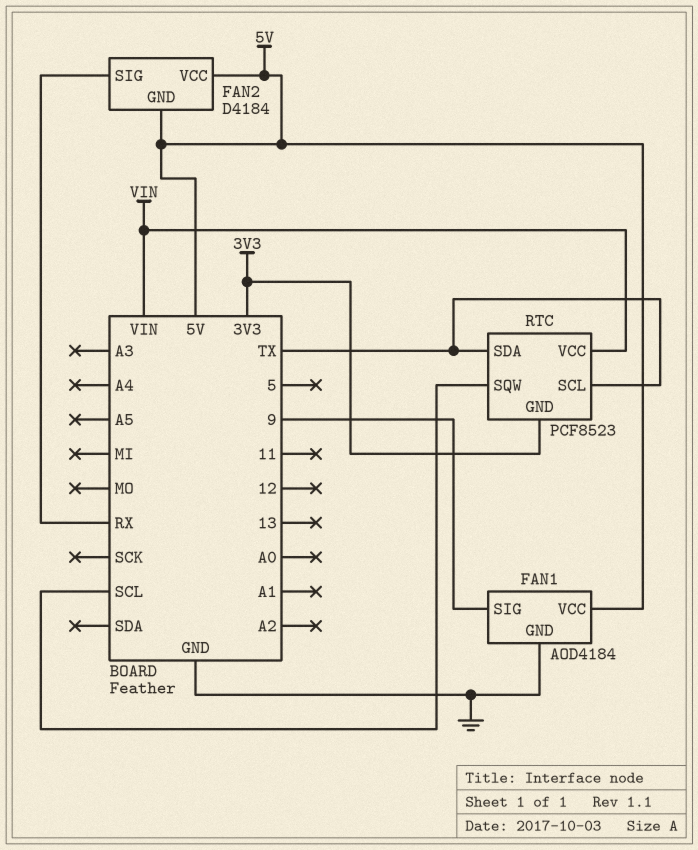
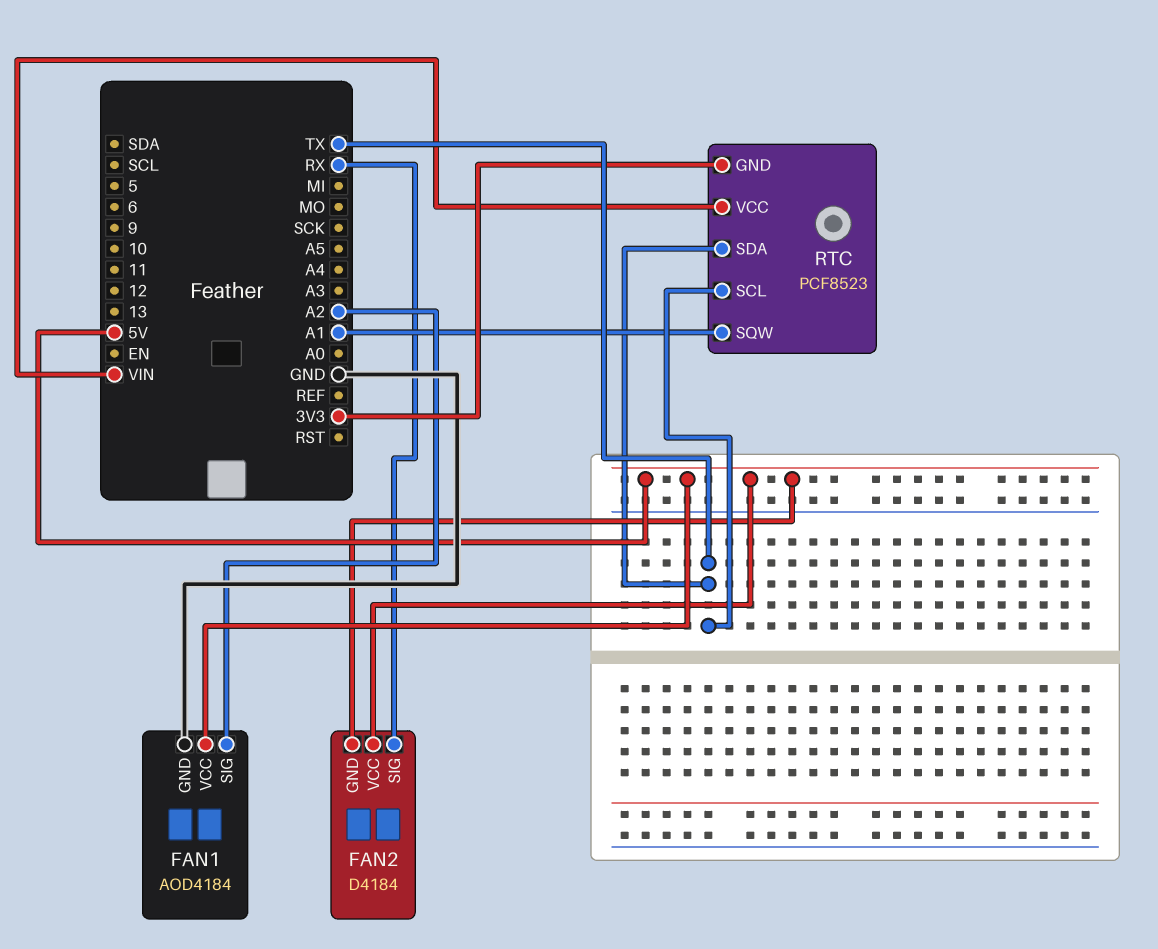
FAN1 pin SIG: 9 -> A2
RTC pin SQW: SCL -> A1

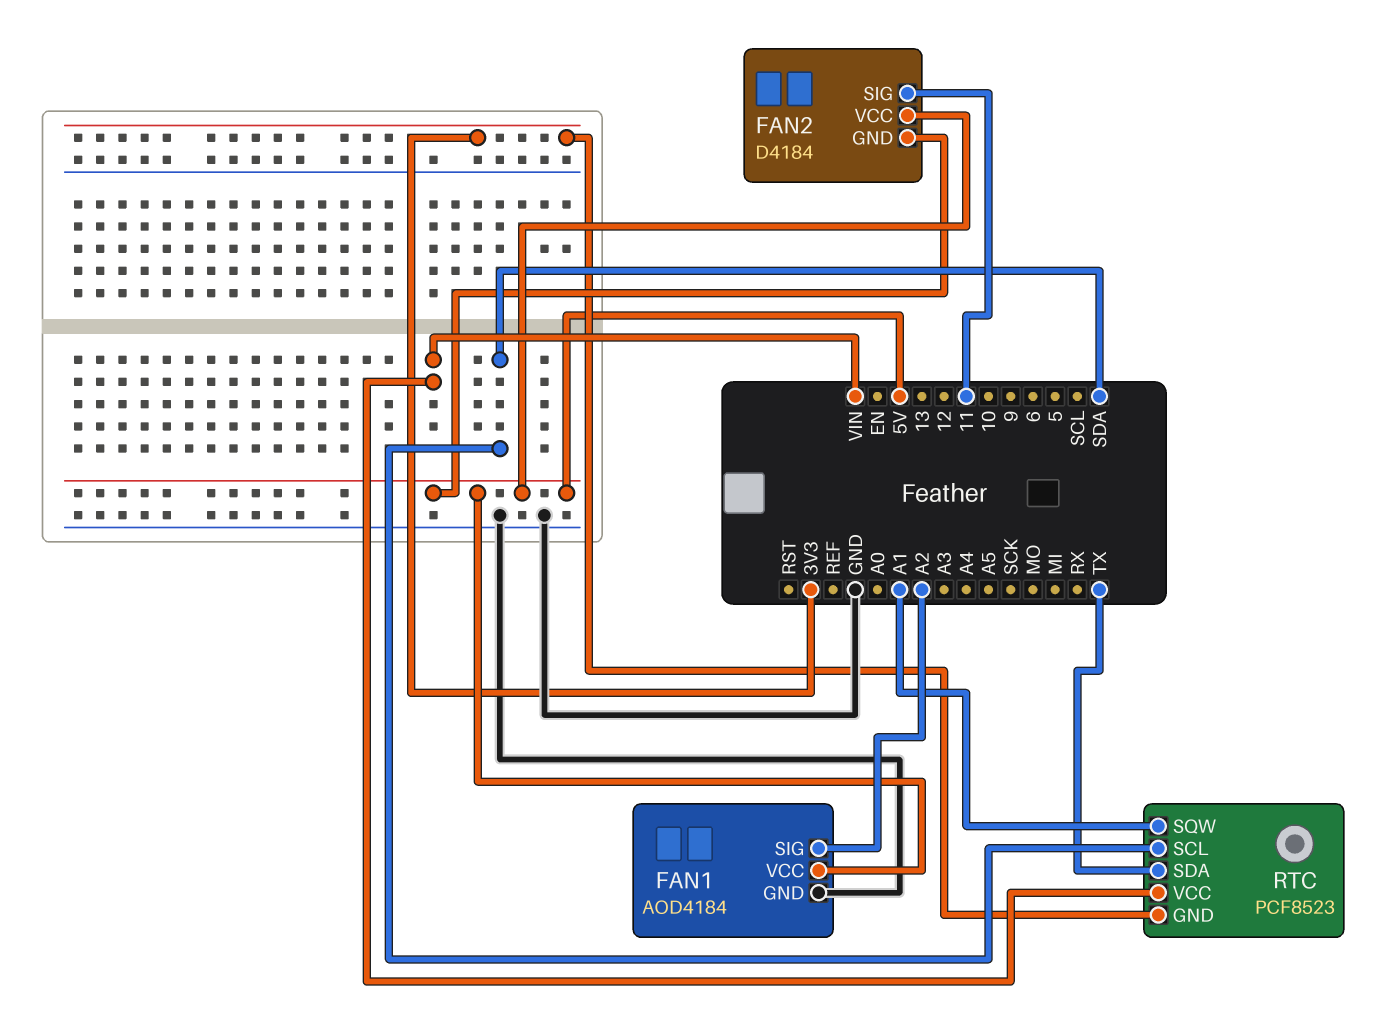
FAN2 pin SIG: RX -> 11
RTC pin SCL: TX -> SDA

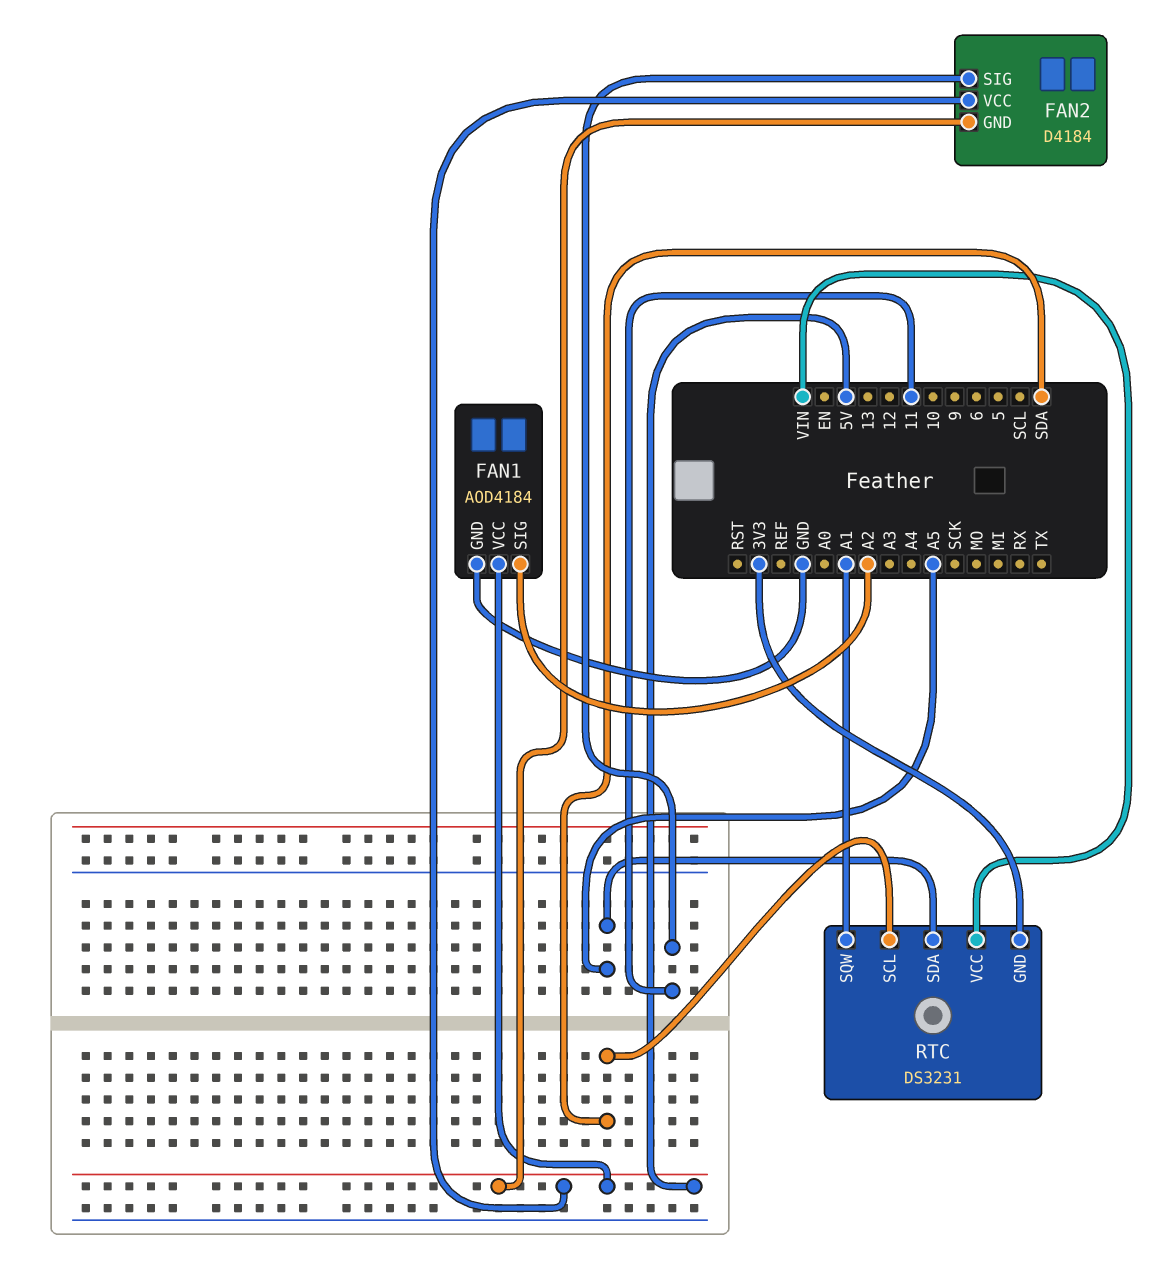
RTC: PCF8523 -> DS3231
RTC pin SDA: TX -> A5

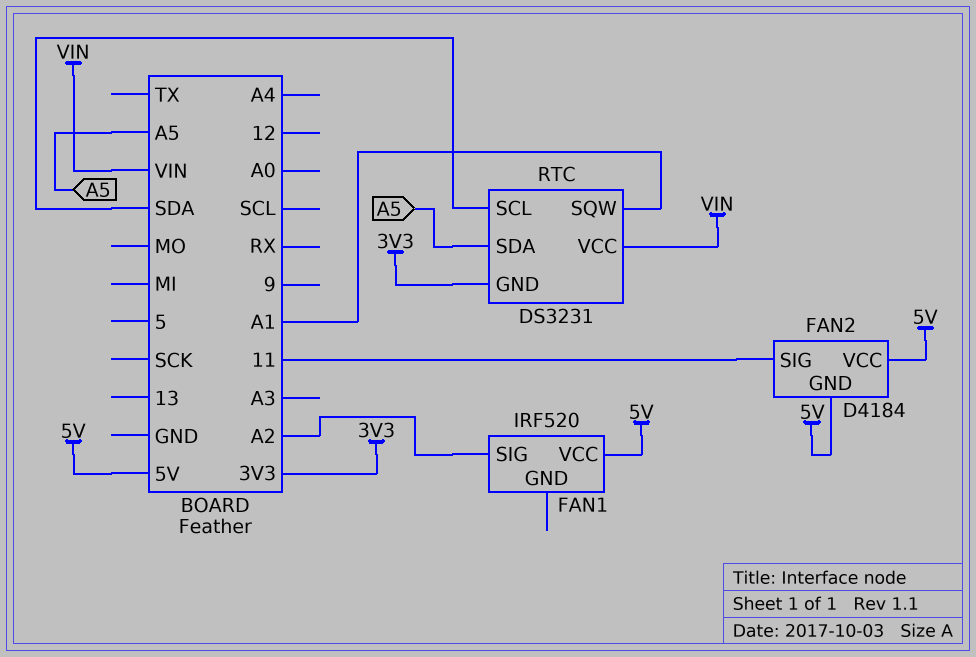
FAN1: AOD4184 -> IRF520
FAN1 pin GND: GND -> none

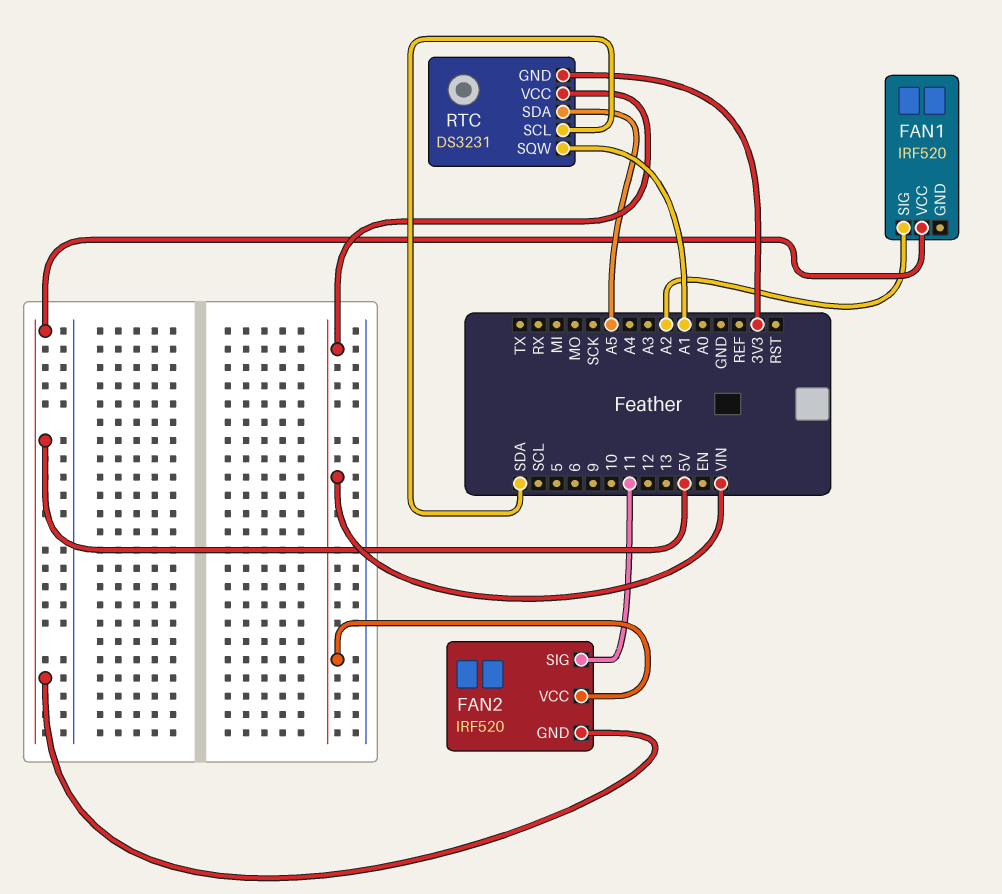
FAN2: D4184 -> IRF520
FAN2 pin VCC: 5V -> VIN

